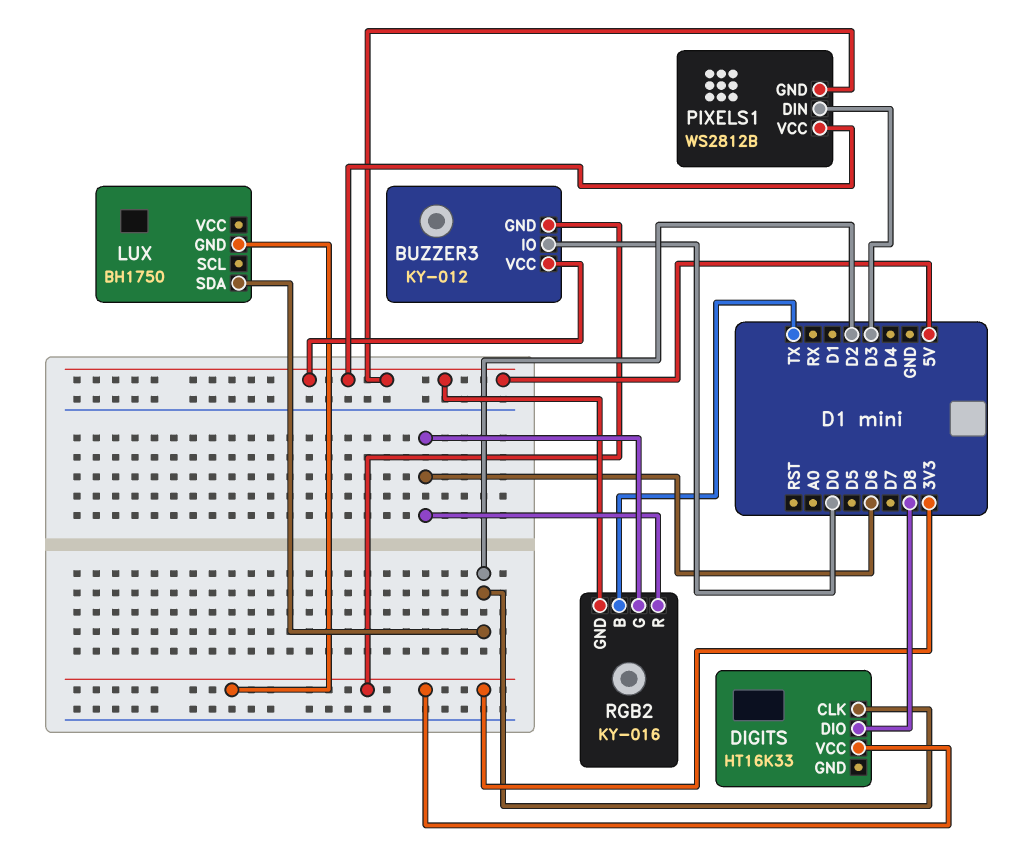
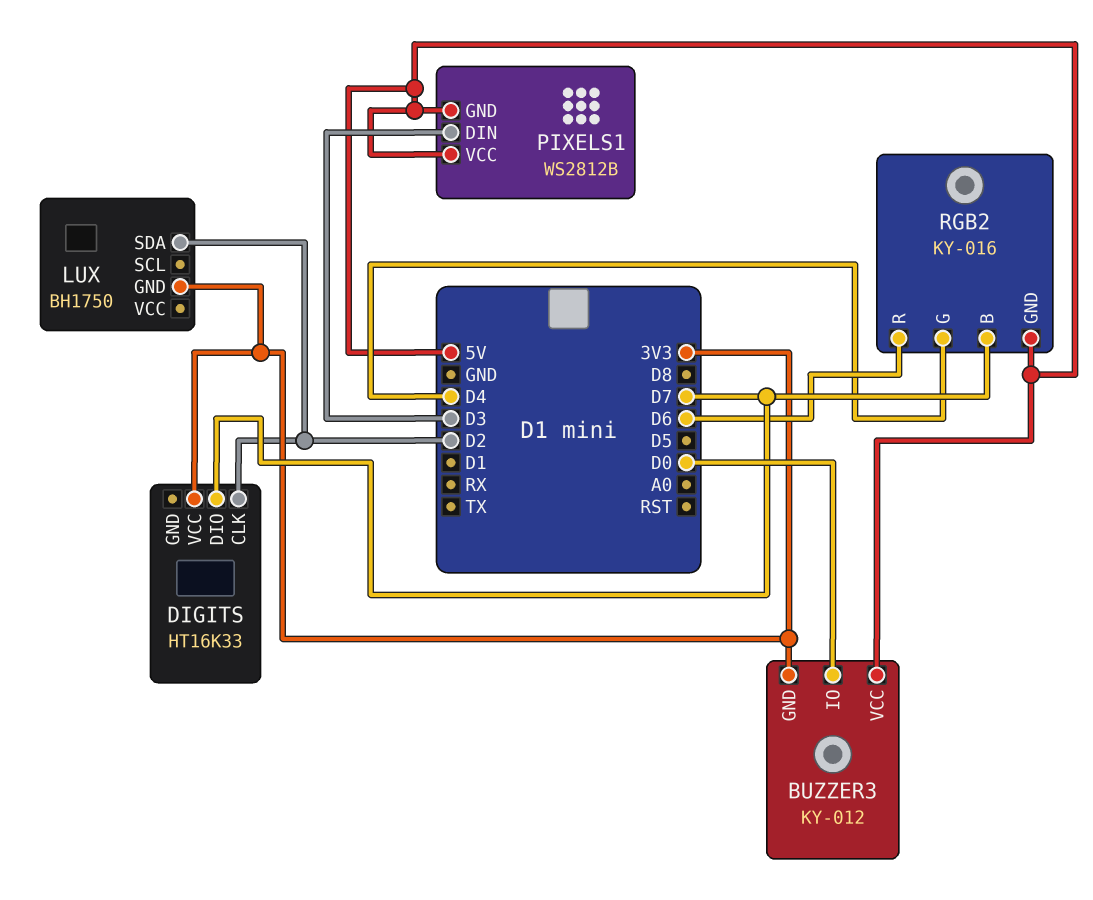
DIGITS pin DIO: D8 -> D7
RGB2 pin B: TX -> D7
RGB2 pin G: D6 -> D4

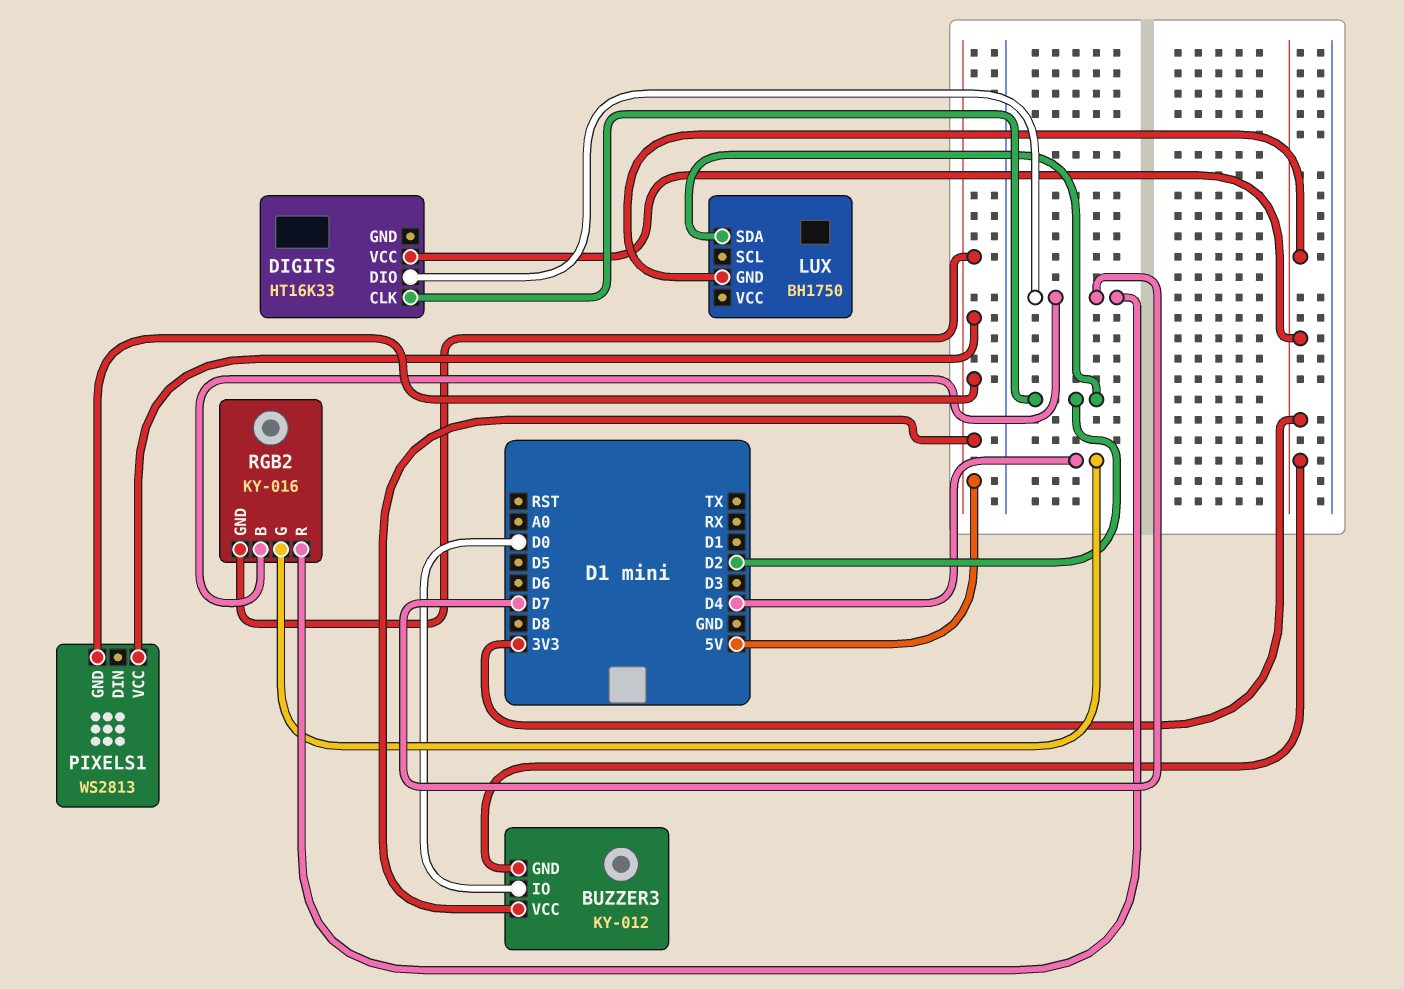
PIXELS1: WS2812B -> WS2813
PIXELS1 pin DIN: D3 -> none
RGB2 pin R: D6 -> D7

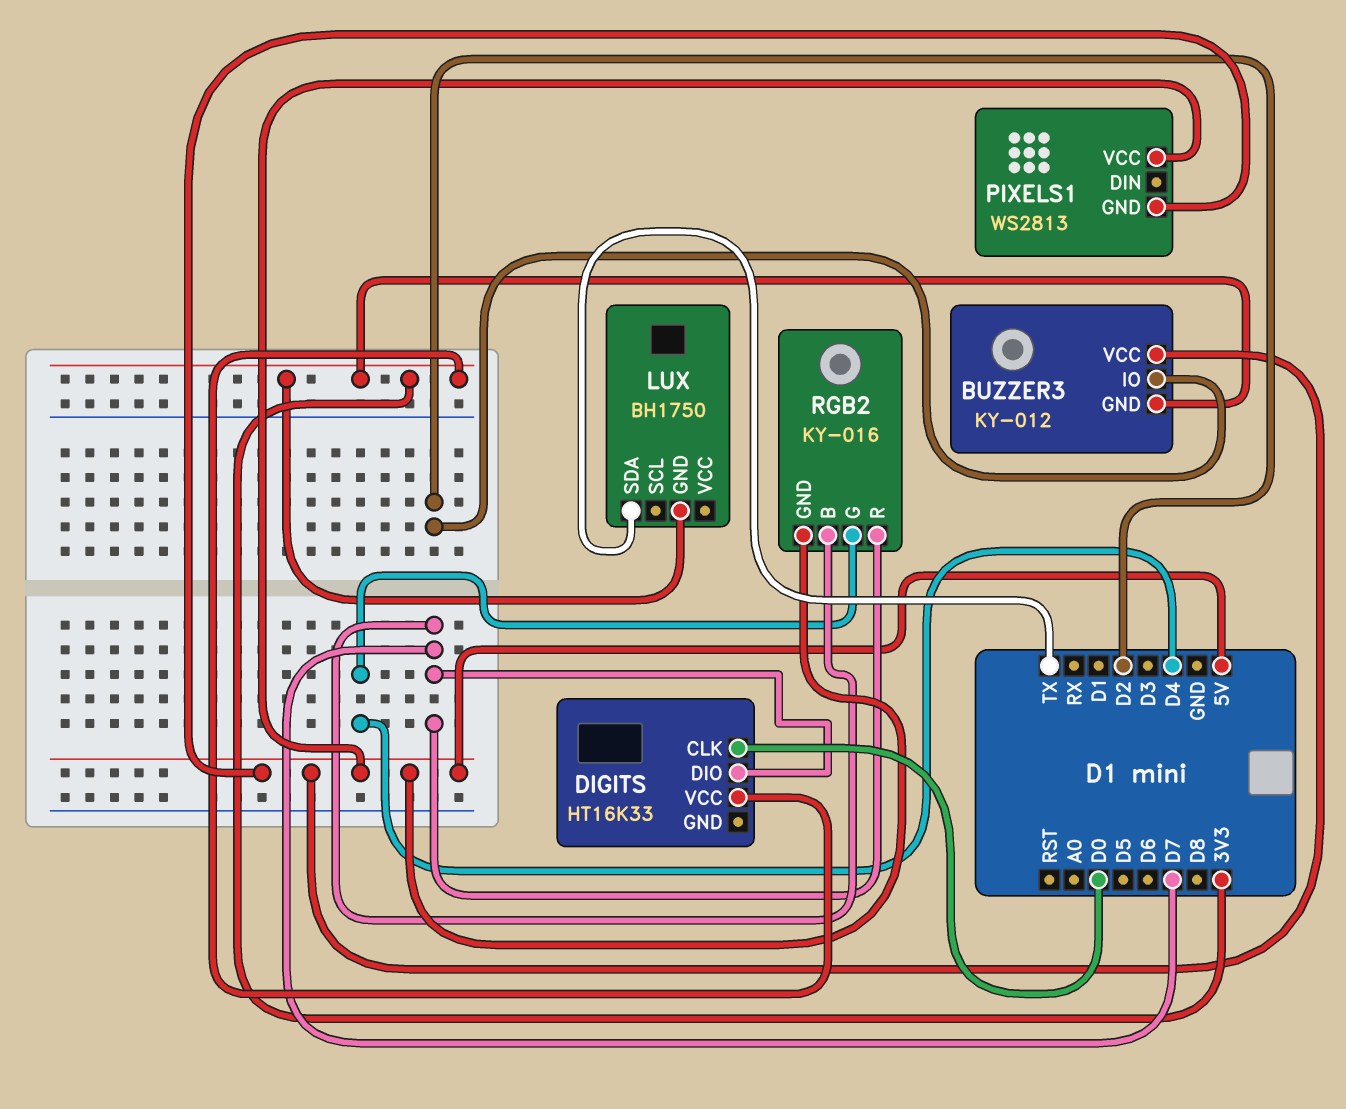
BUZZER3 pin IO: D0 -> D2
DIGITS pin CLK: D2 -> D0
LUX pin SDA: D2 -> TX

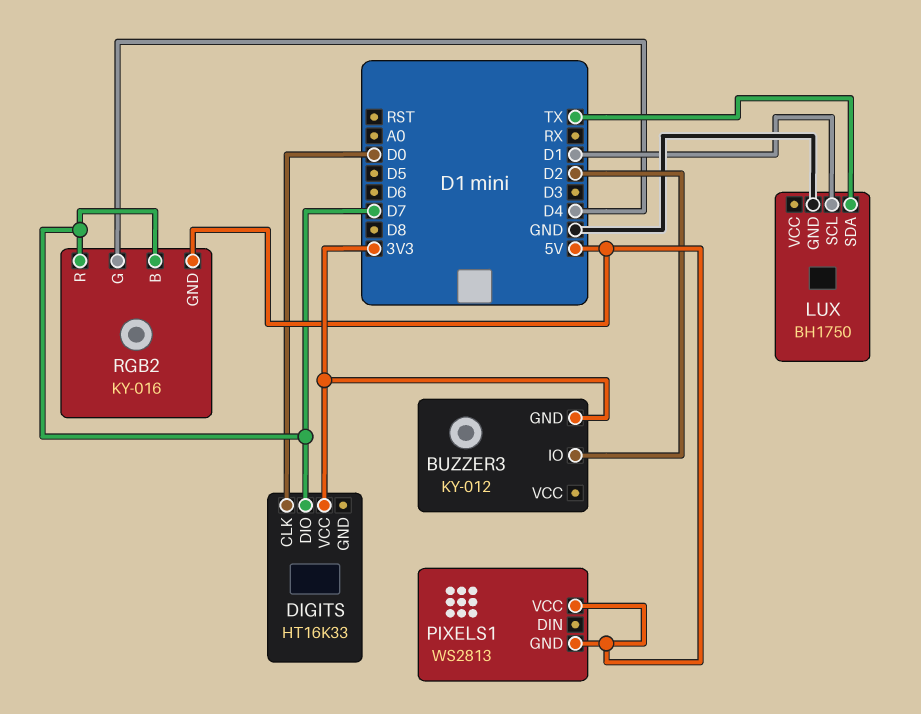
BUZZER3 pin VCC: 5V -> none
LUX pin GND: 3V3 -> GND
LUX pin SCL: none -> D1

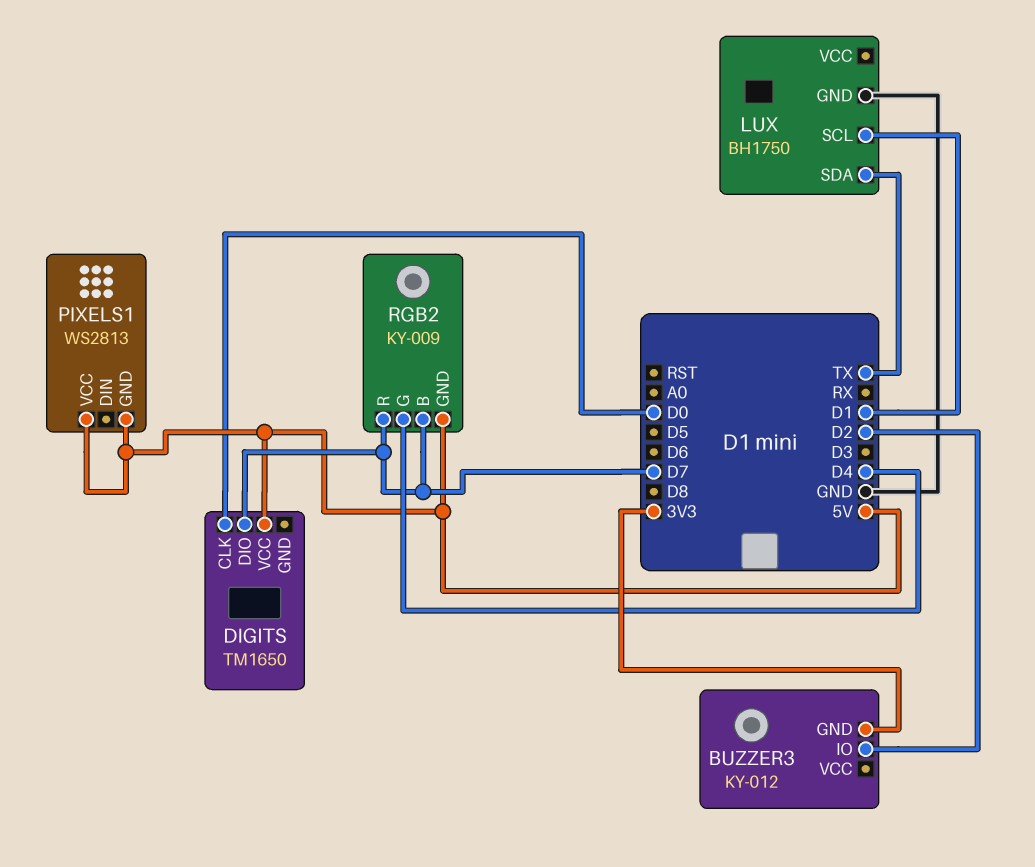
DIGITS: HT16K33 -> TM1650
DIGITS pin VCC: 3V3 -> 5V
RGB2: KY-016 -> KY-009

